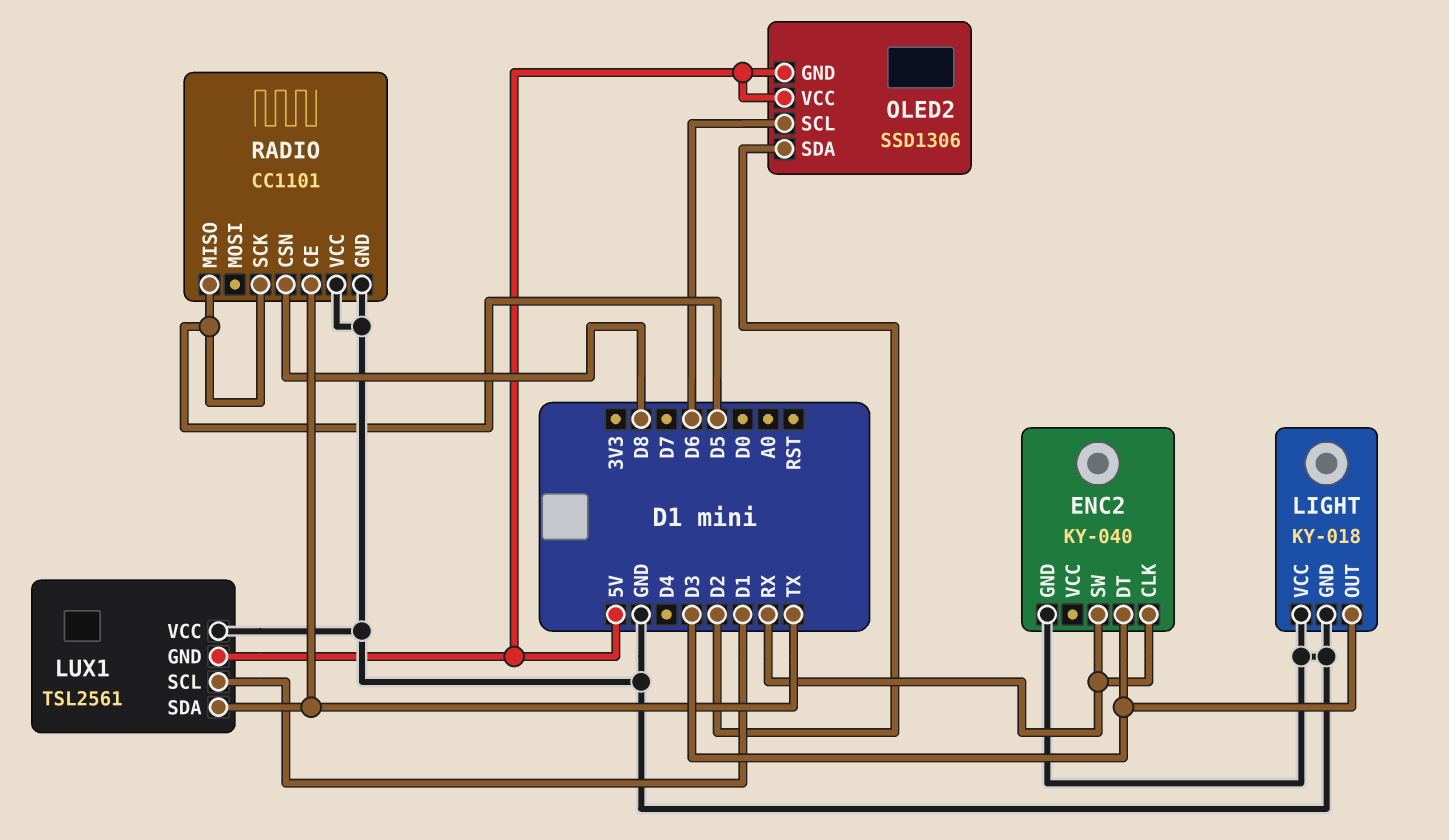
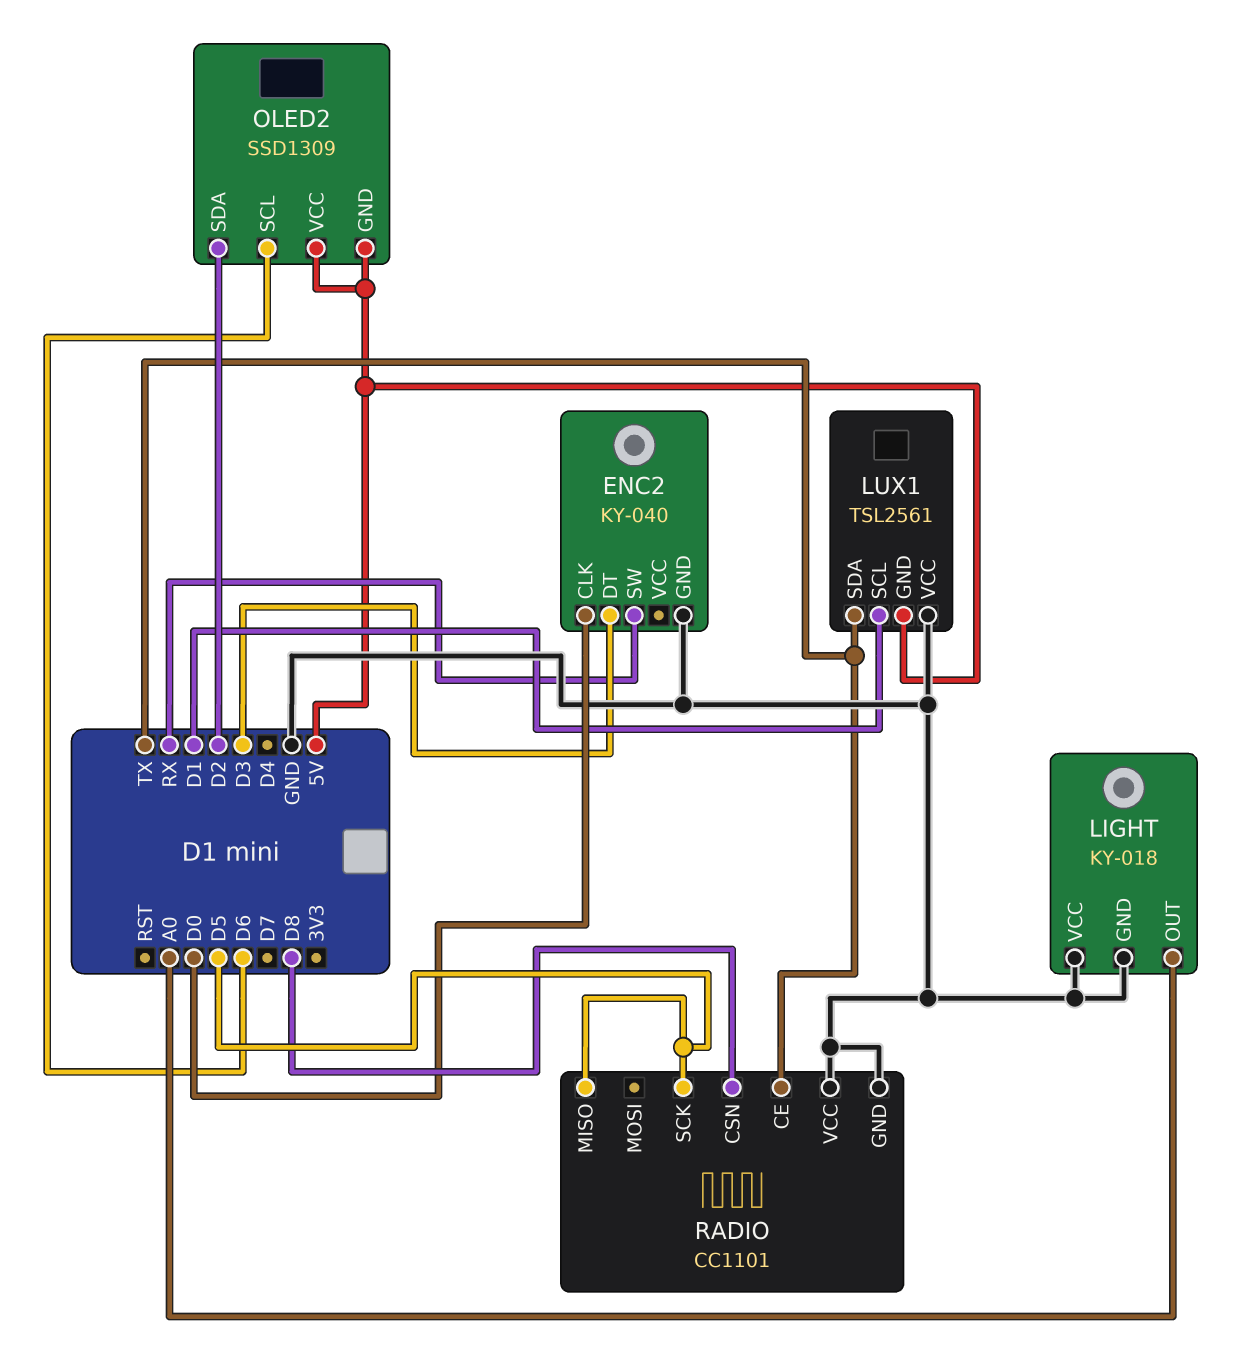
ENC2 pin CLK: RX -> D0
LIGHT pin OUT: D3 -> A0
OLED2: SSD1306 -> SSD1309

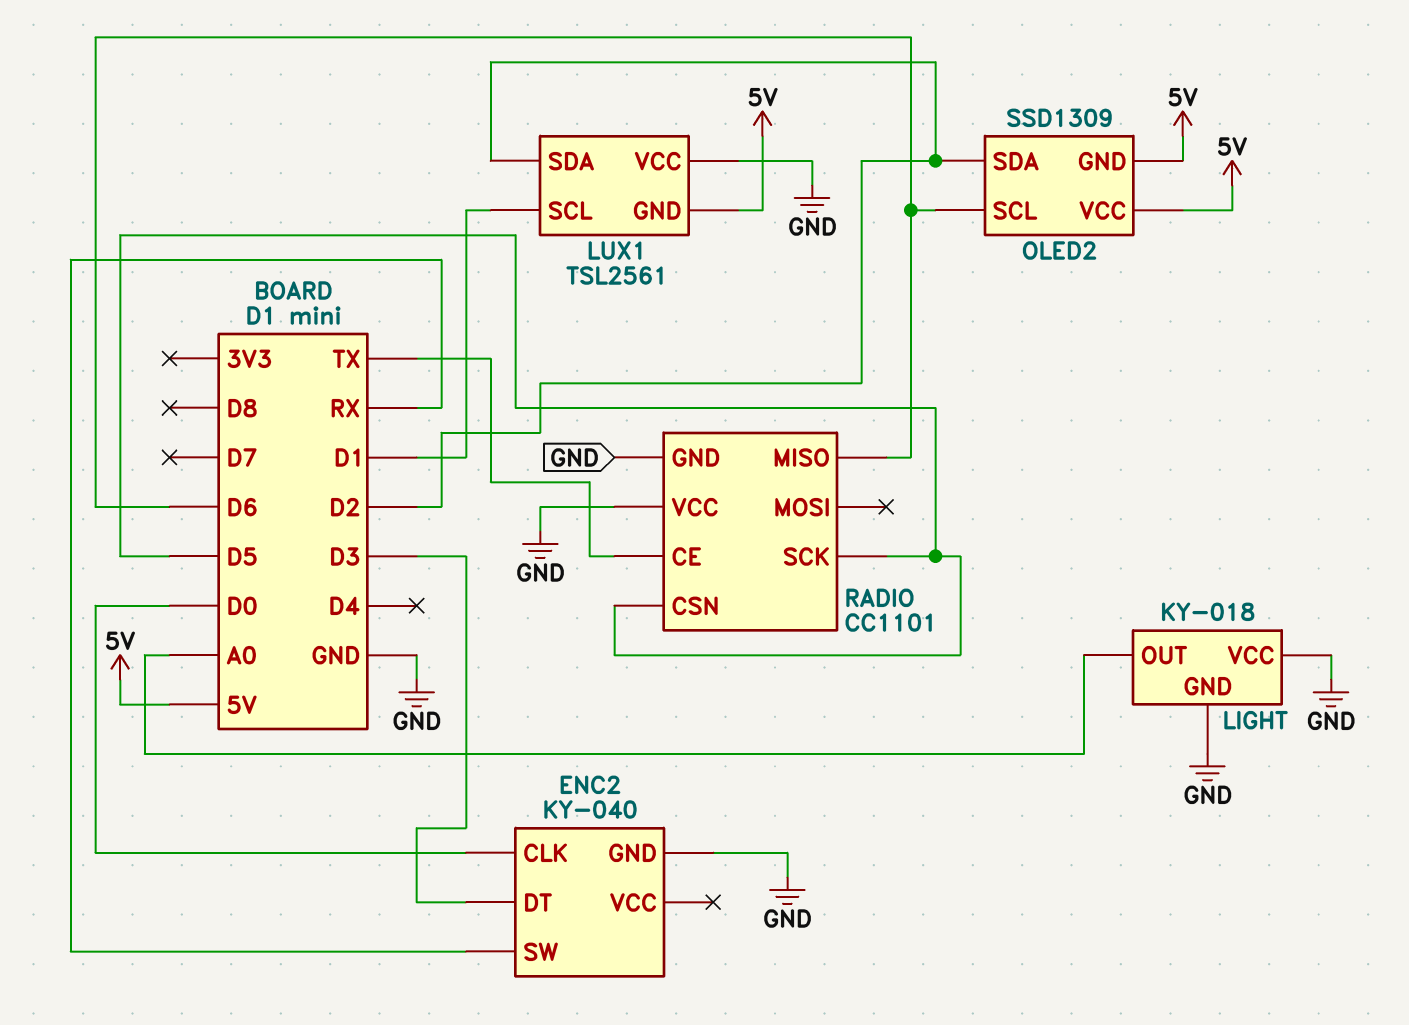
LUX1 pin SDA: TX -> D2
RADIO pin CSN: D8 -> D5
RADIO pin MISO: D5 -> D6

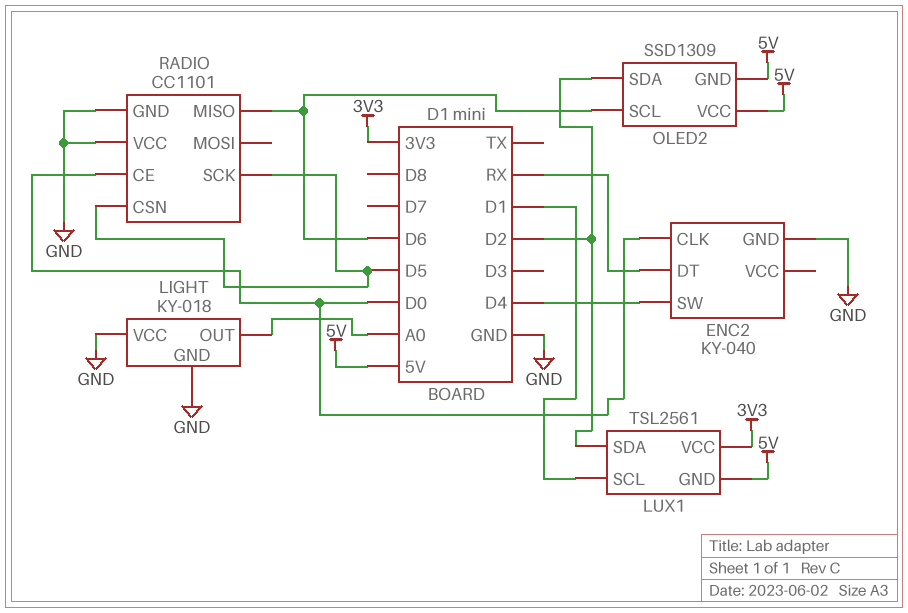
ENC2 pin DT: D3 -> RX
ENC2 pin SW: RX -> D4
LUX1 pin VCC: GND -> 3V3
RADIO pin CE: TX -> D0

